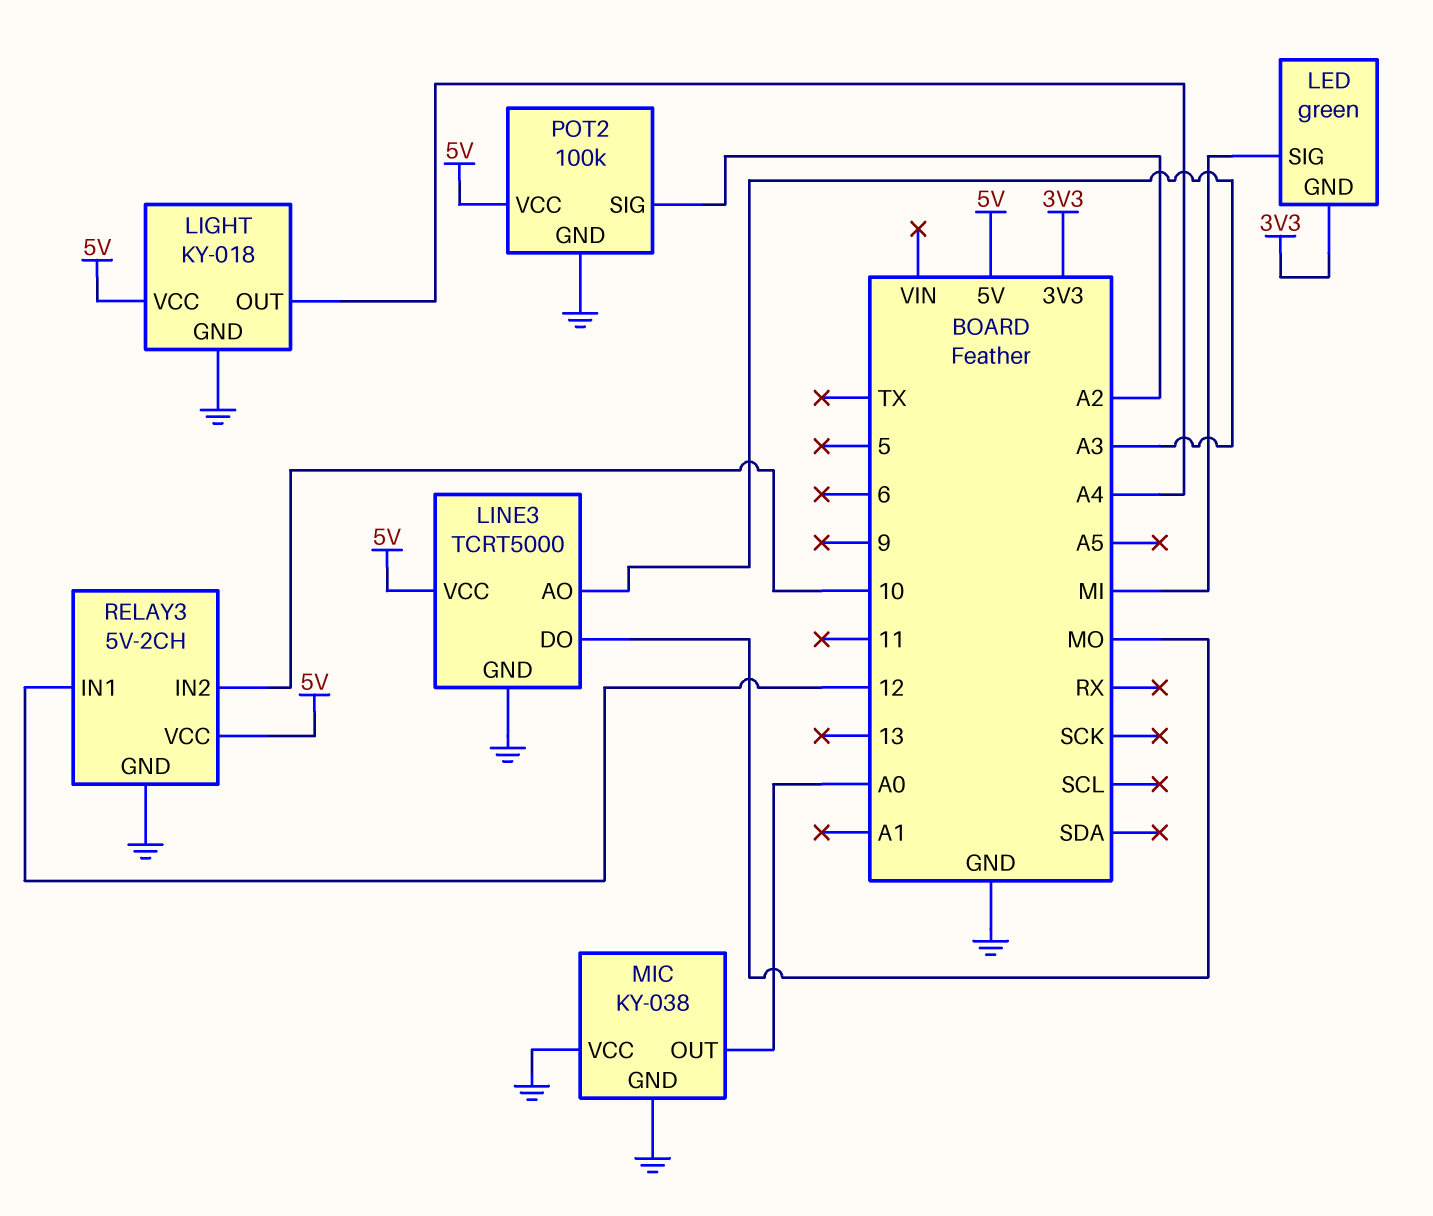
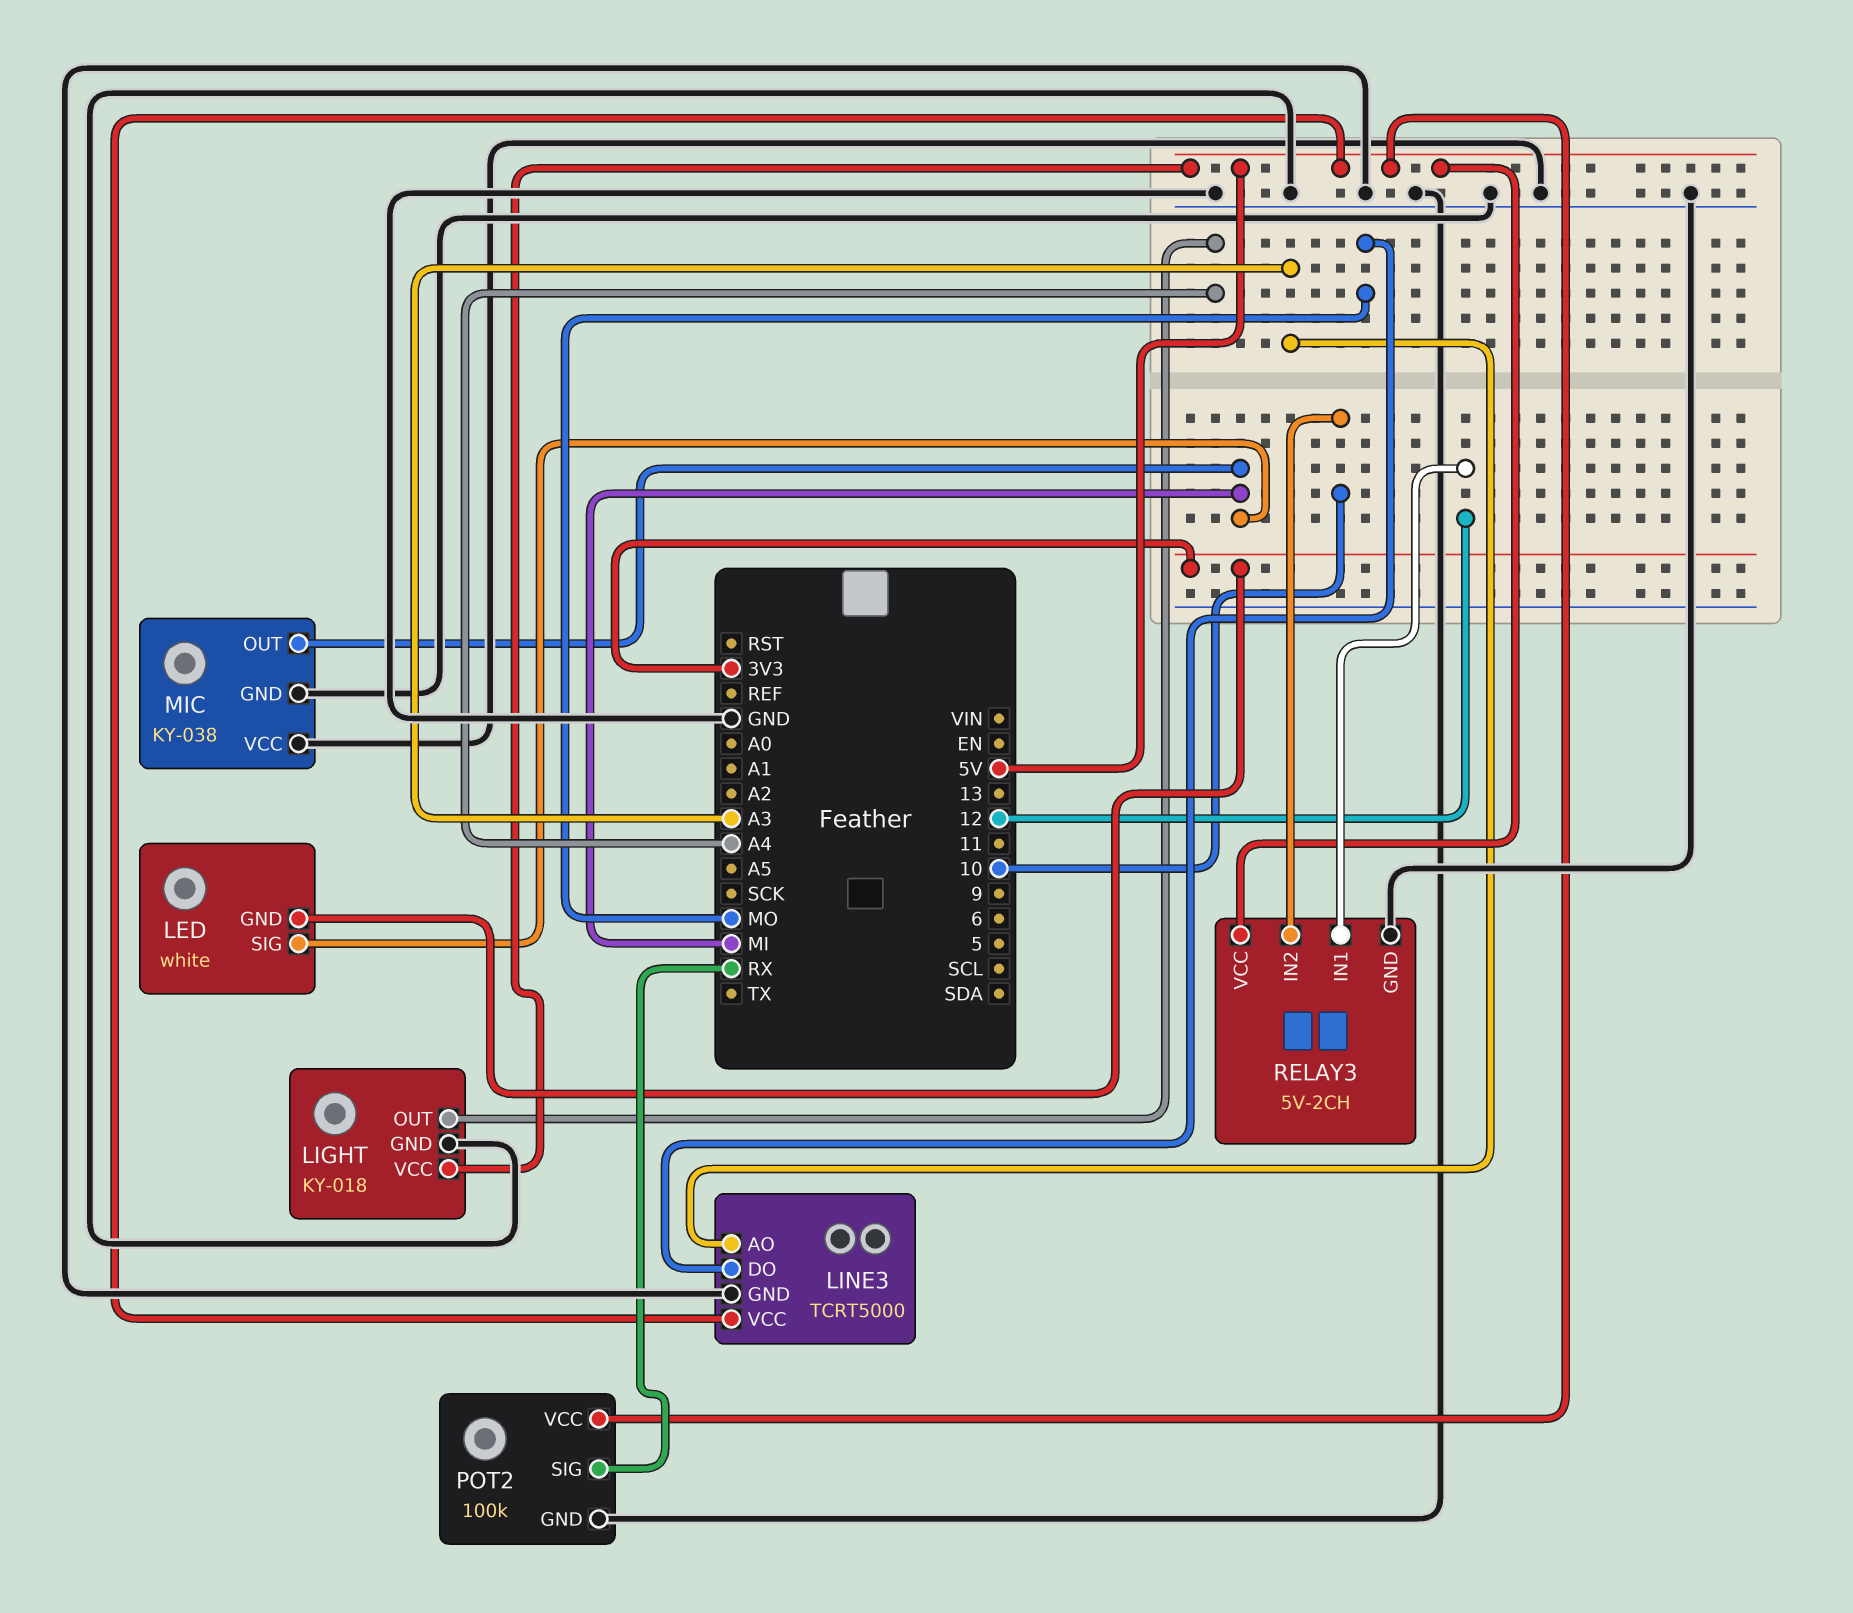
LED: green -> white
MIC pin OUT: A0 -> MI
POT2 pin SIG: A2 -> RX

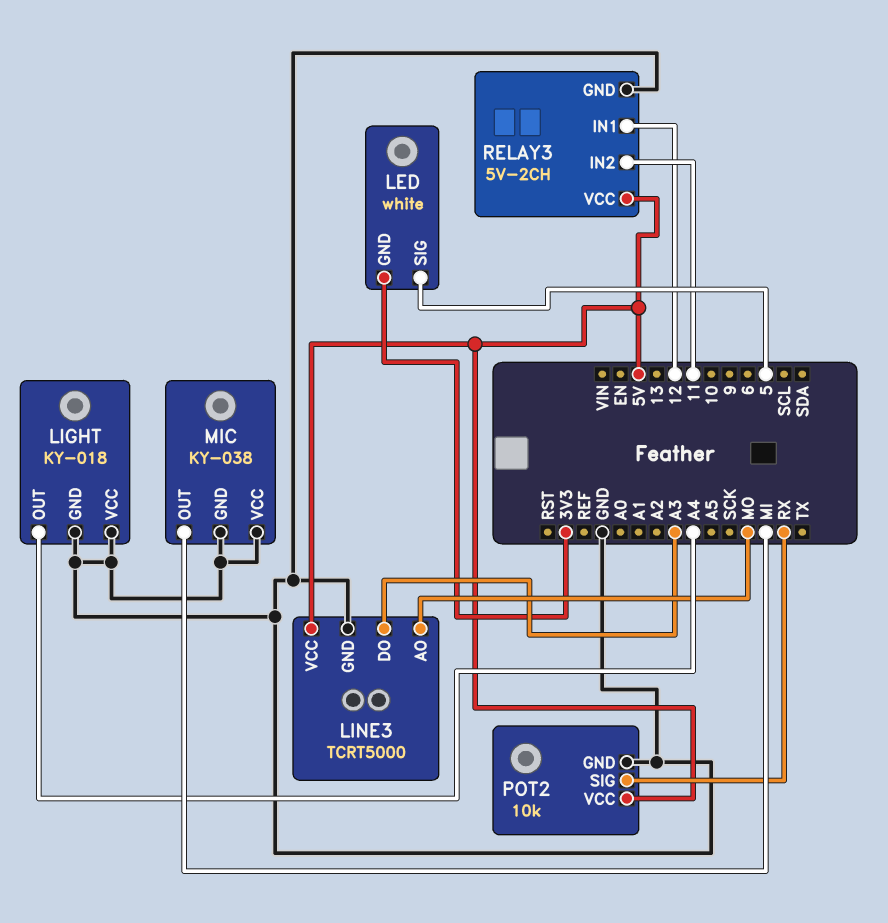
LED pin SIG: MI -> 5
LIGHT pin VCC: 5V -> GND
LINE3 pin AO: A3 -> MO
LINE3 pin DO: MO -> A3
POT2: 100k -> 10k
RELAY3 pin IN2: 10 -> 11

